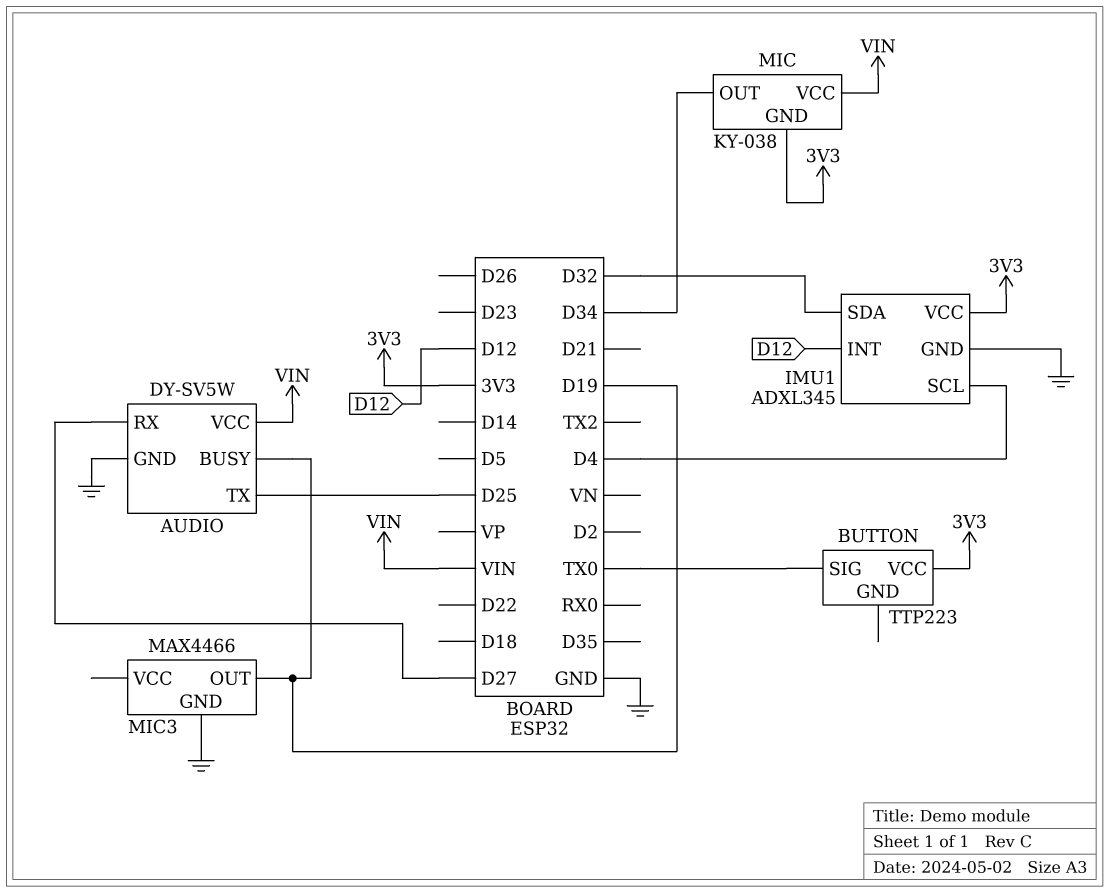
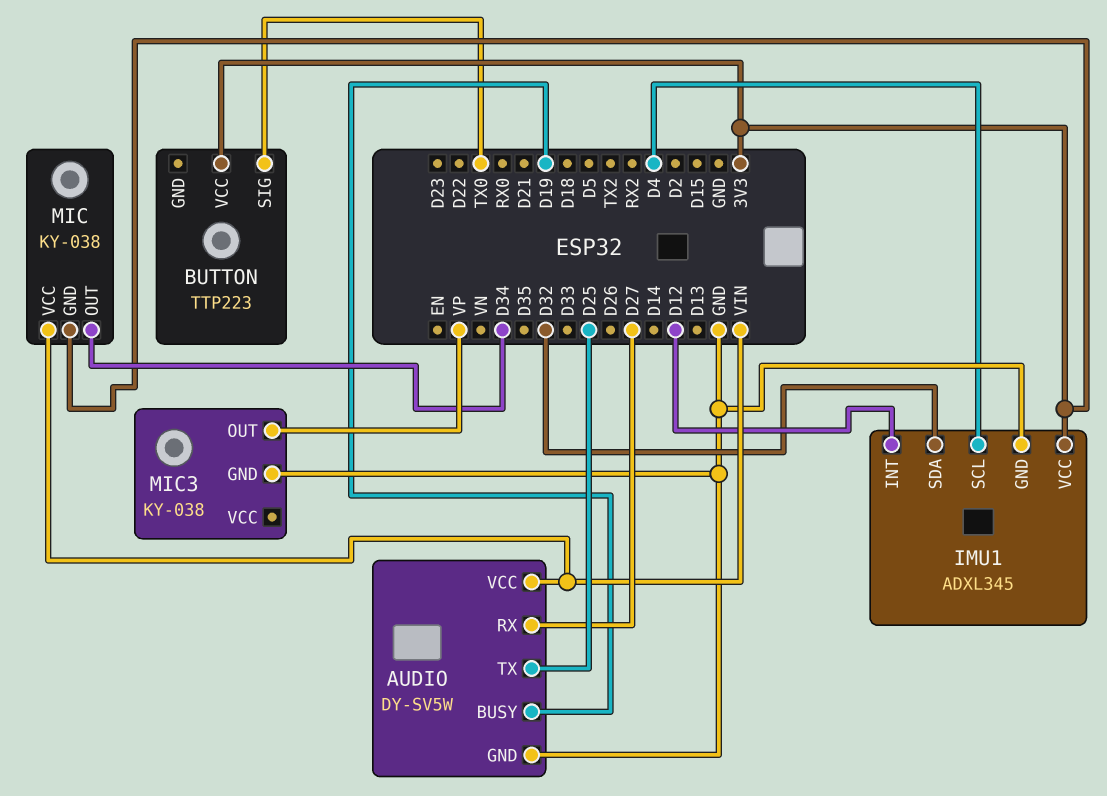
MIC3: MAX4466 -> KY-038
MIC3 pin OUT: D19 -> VP

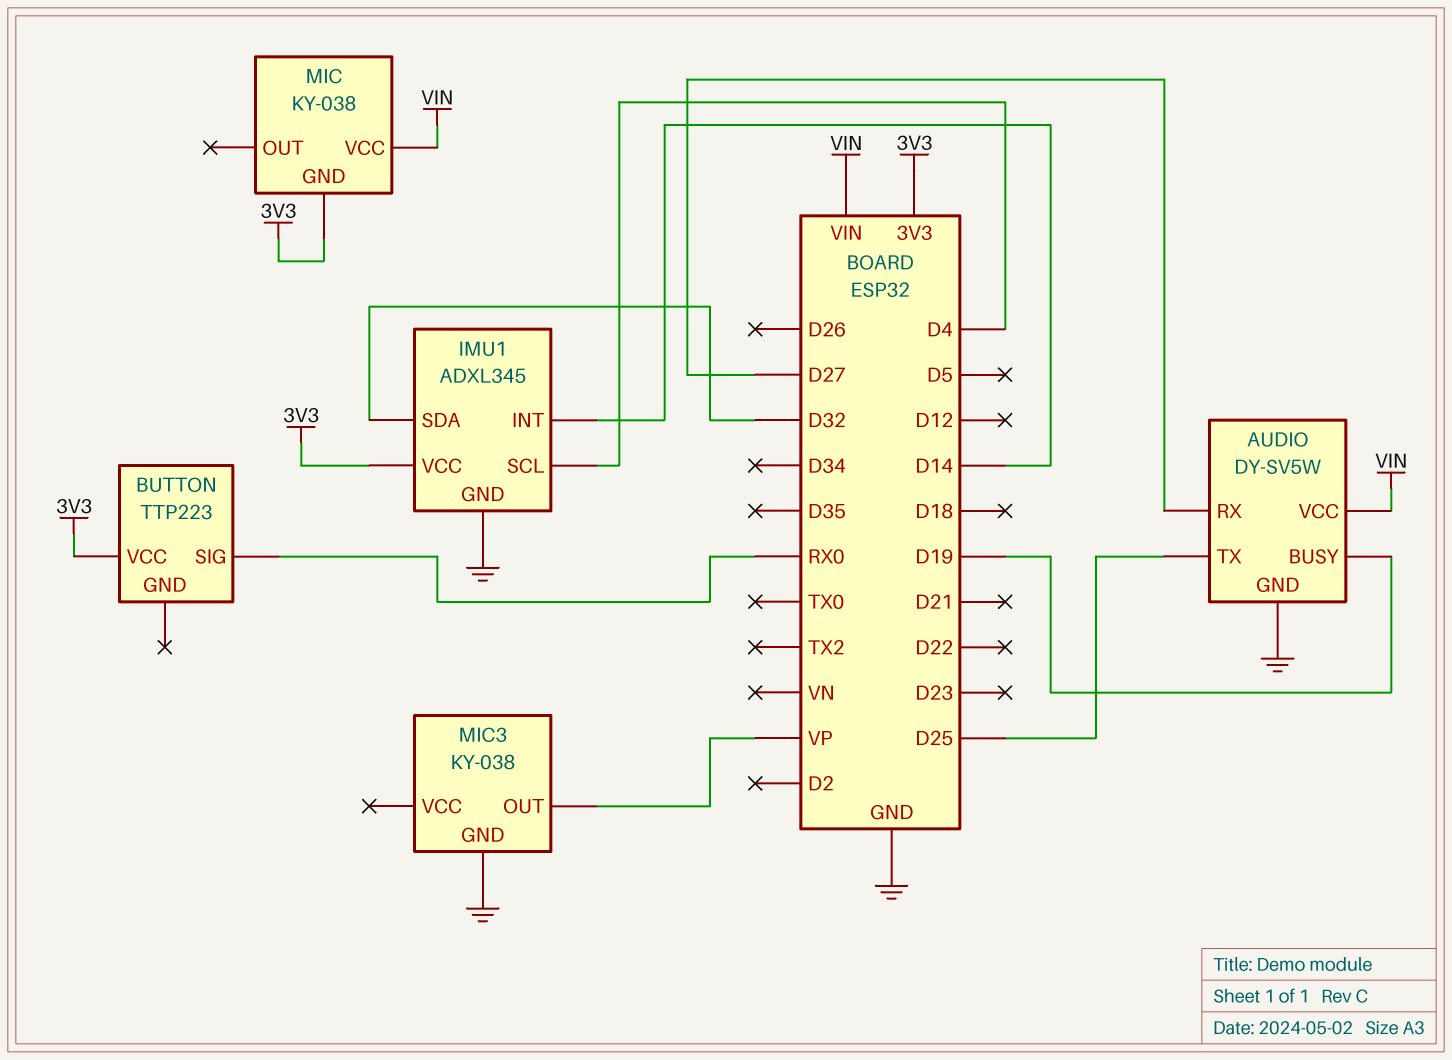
BUTTON pin SIG: TX0 -> RX0
IMU1 pin INT: D12 -> D14
MIC pin OUT: D34 -> none

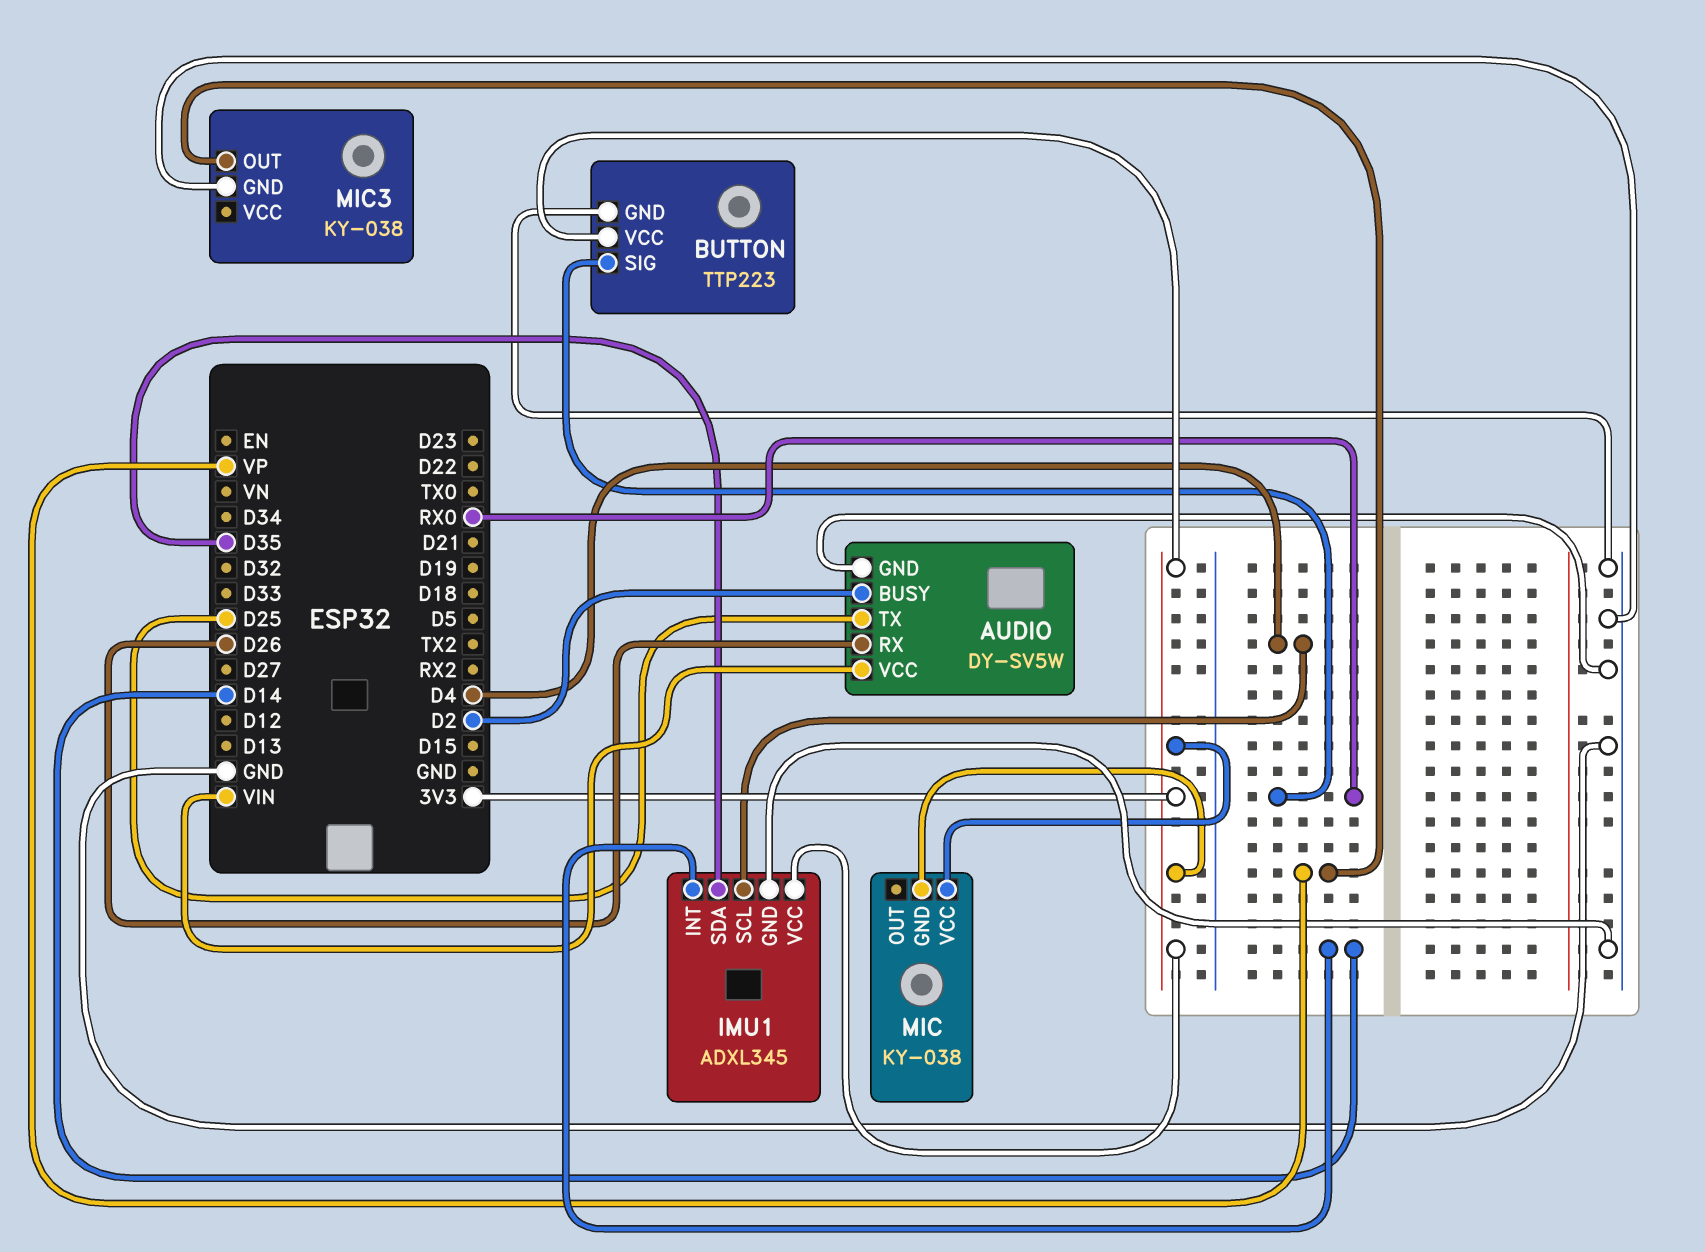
AUDIO pin BUSY: D19 -> D2
AUDIO pin RX: D27 -> D26
BUTTON pin GND: none -> GND
IMU1 pin SDA: D32 -> D35
MIC pin VCC: VIN -> 3V3

